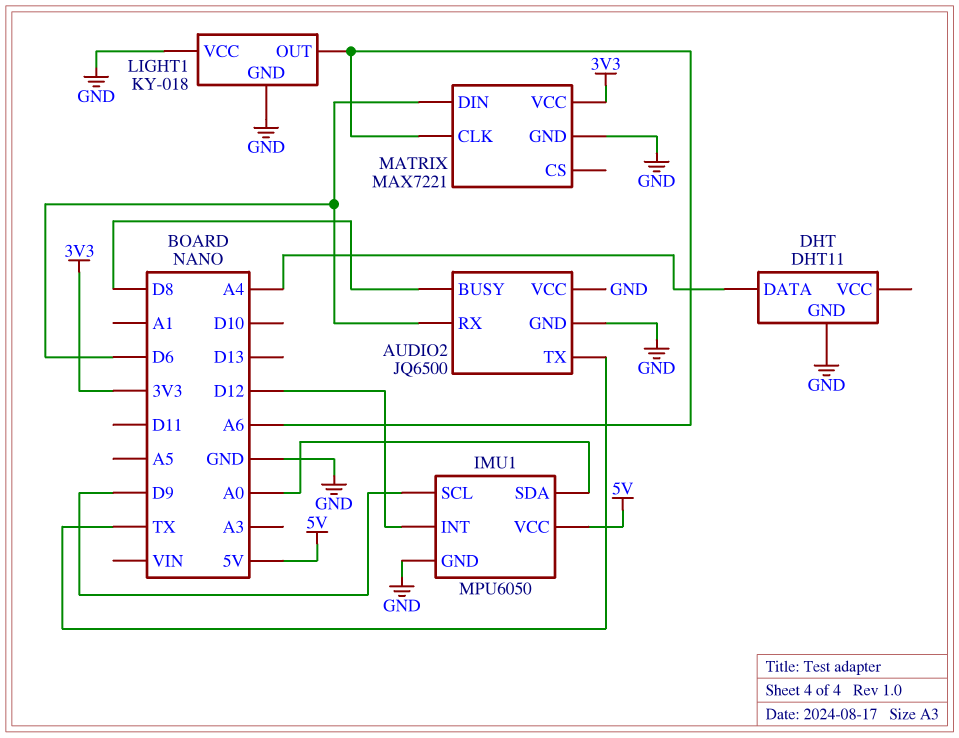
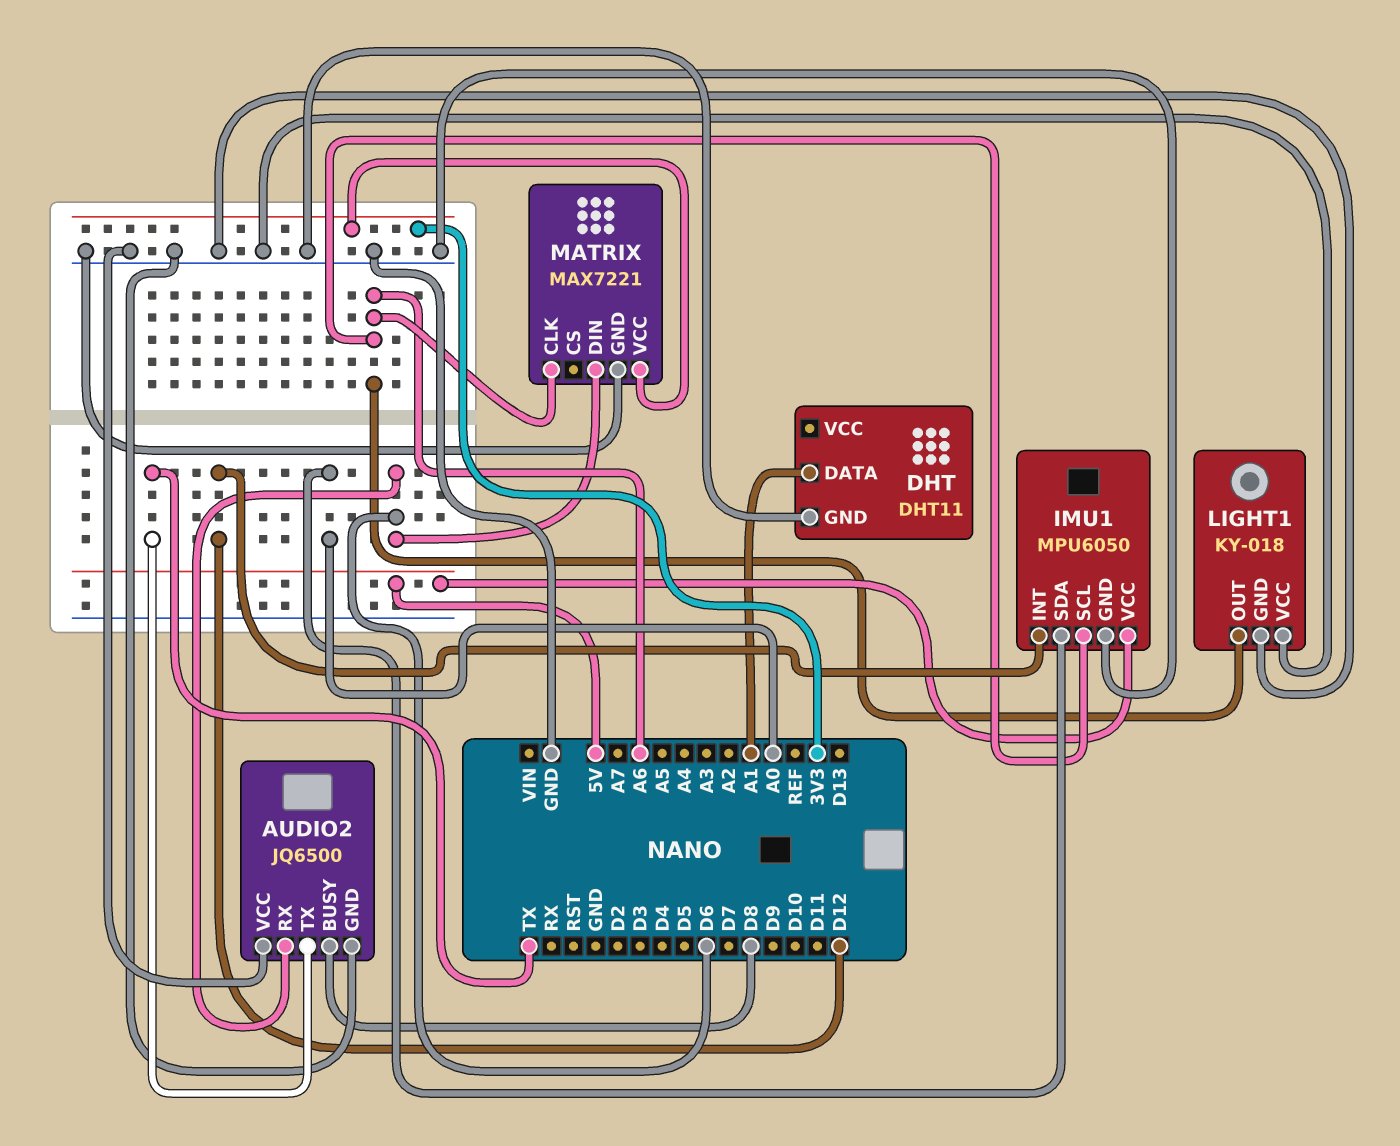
DHT pin DATA: A4 -> A1
IMU1 pin SCL: D9 -> A6

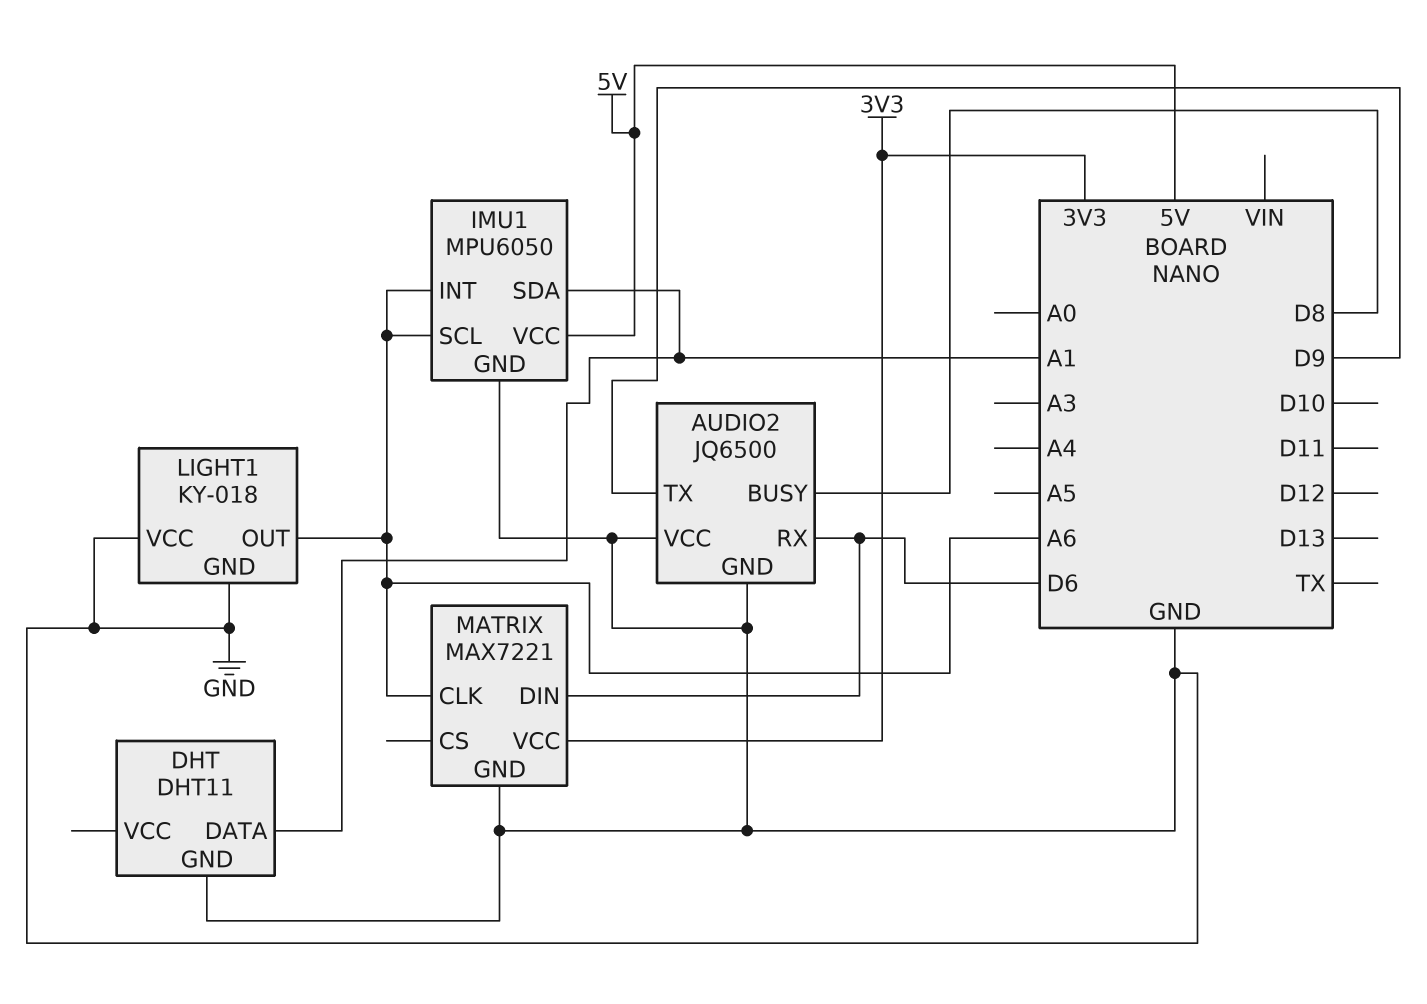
AUDIO2 pin TX: TX -> D9
IMU1 pin INT: D12 -> A6
IMU1 pin SDA: A0 -> A1

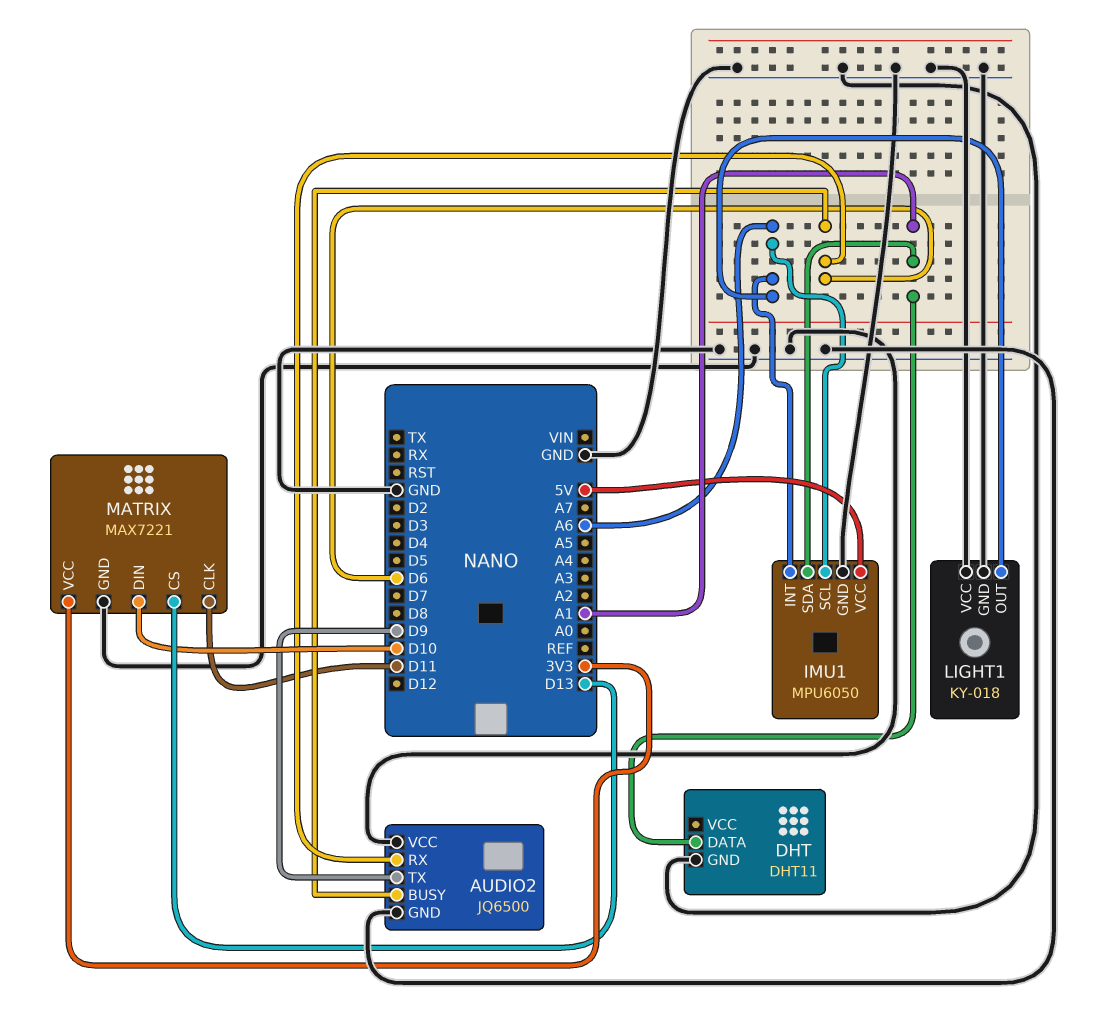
AUDIO2 pin BUSY: D8 -> D6
MATRIX pin CLK: A6 -> D11
MATRIX pin CS: none -> D13
MATRIX pin DIN: D6 -> D10

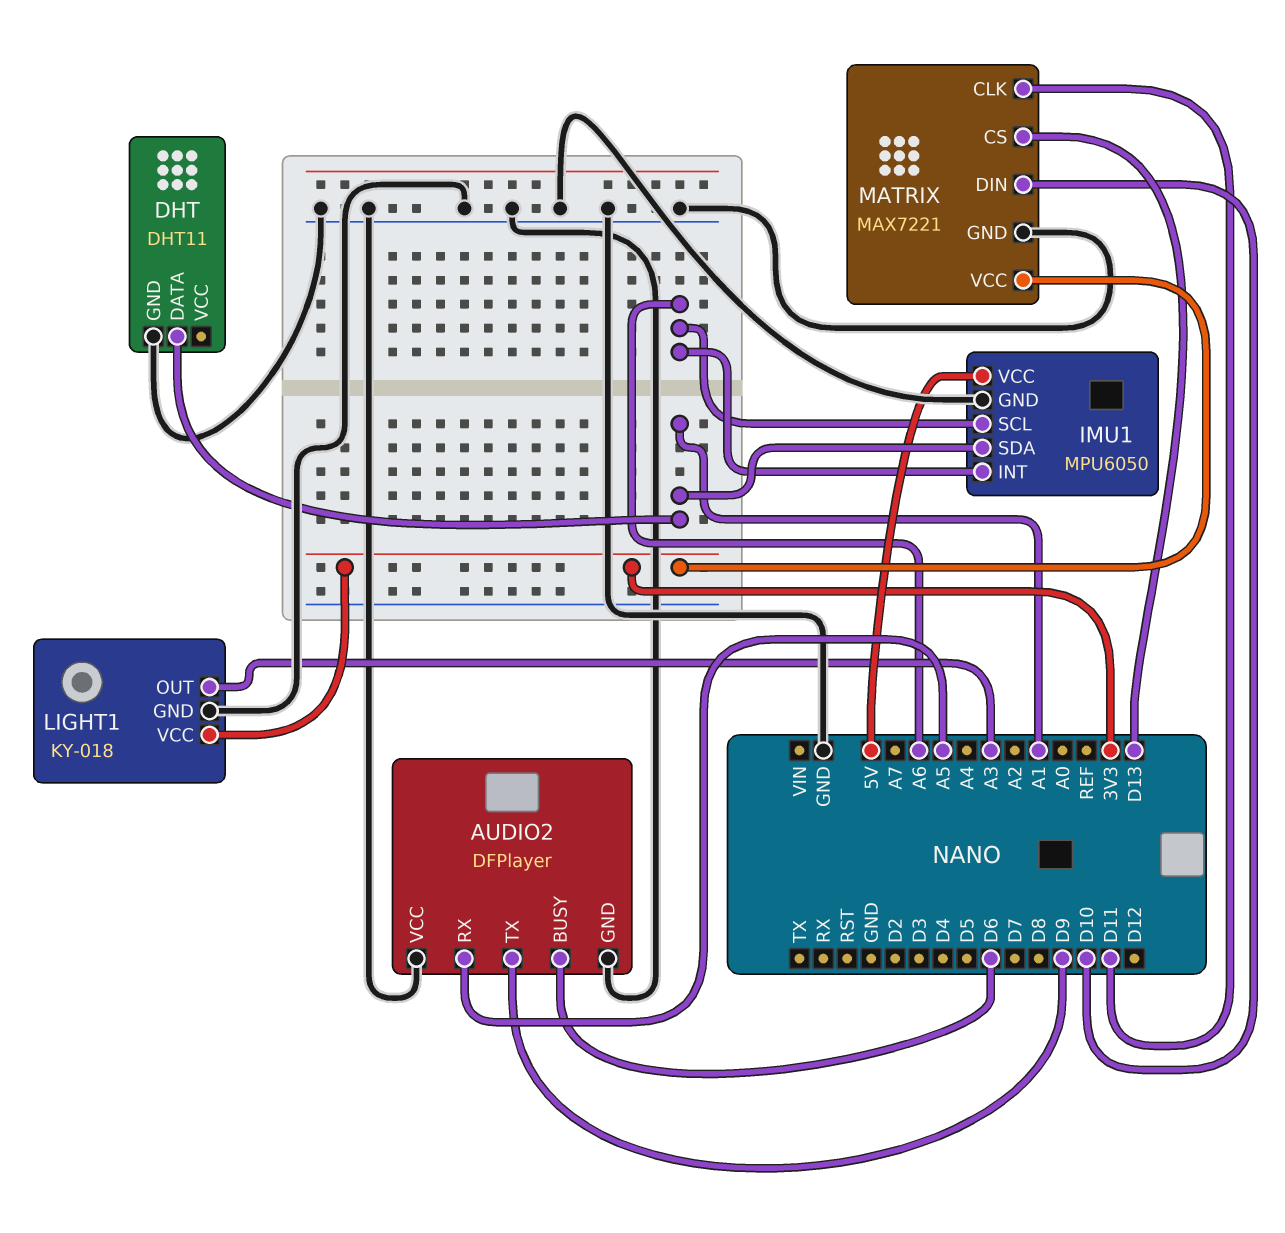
AUDIO2: JQ6500 -> DFPlayer
AUDIO2 pin RX: D6 -> A5
LIGHT1 pin OUT: A6 -> A3
LIGHT1 pin VCC: GND -> 3V3

